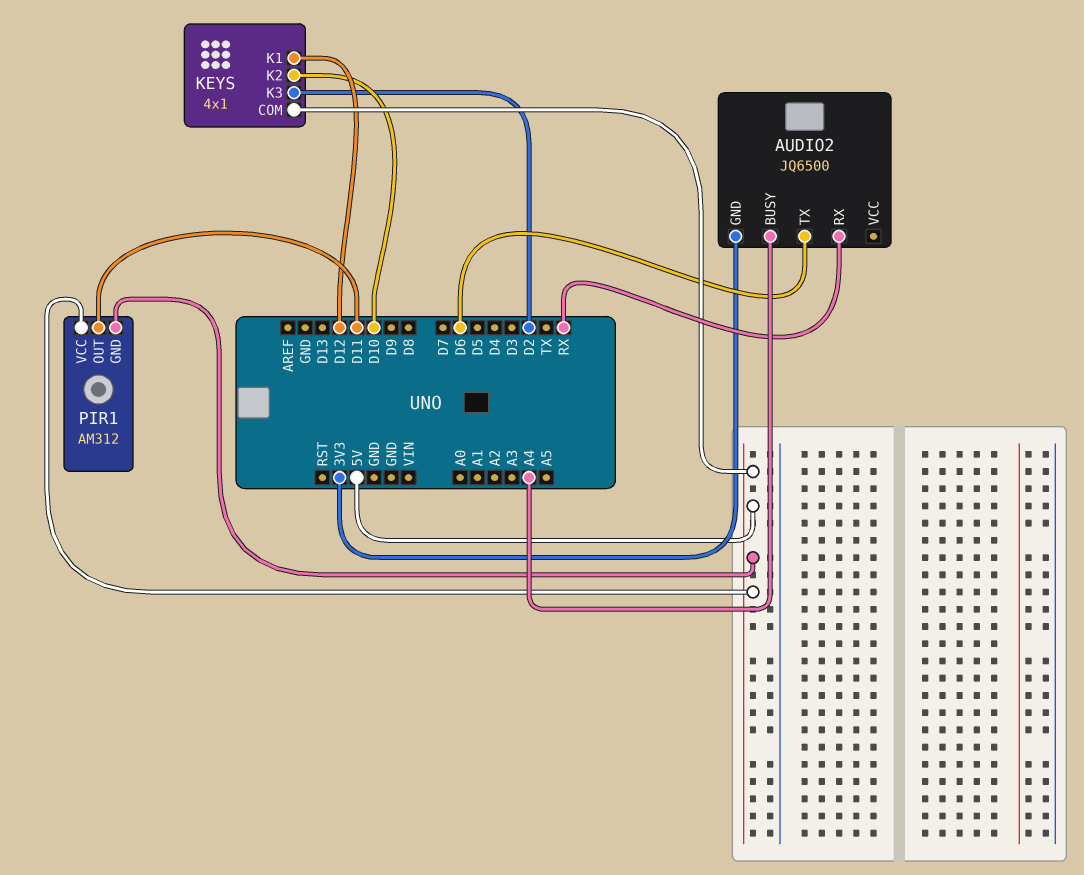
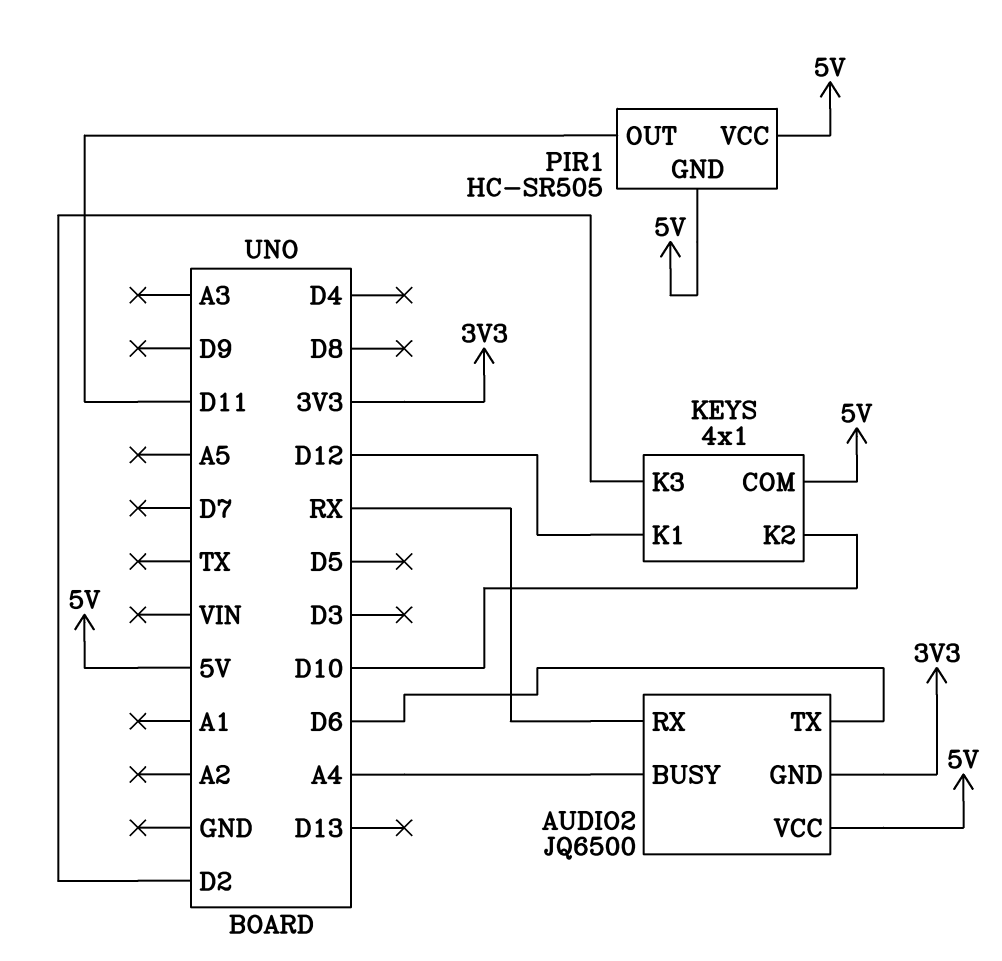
AUDIO2 pin VCC: none -> 5V
PIR1: AM312 -> HC-SR505

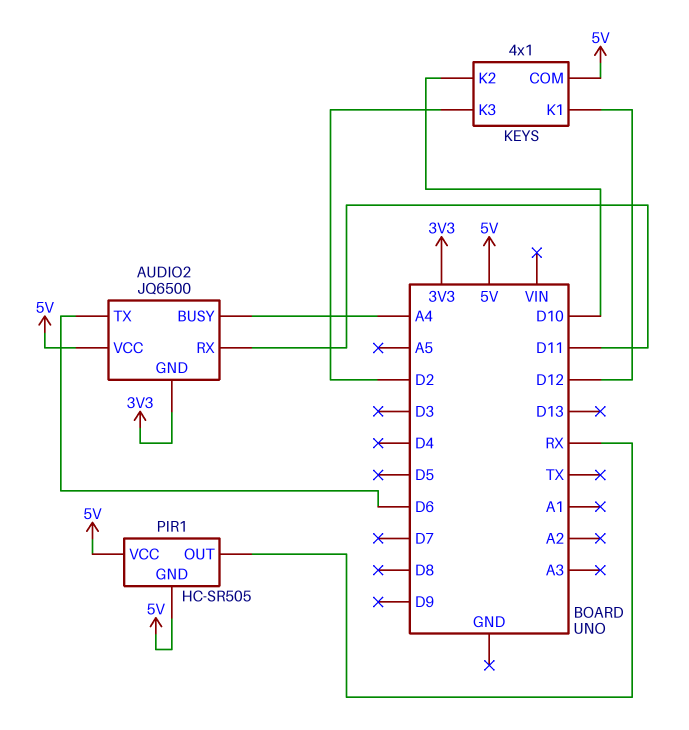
AUDIO2 pin RX: RX -> D11
PIR1 pin OUT: D11 -> RX

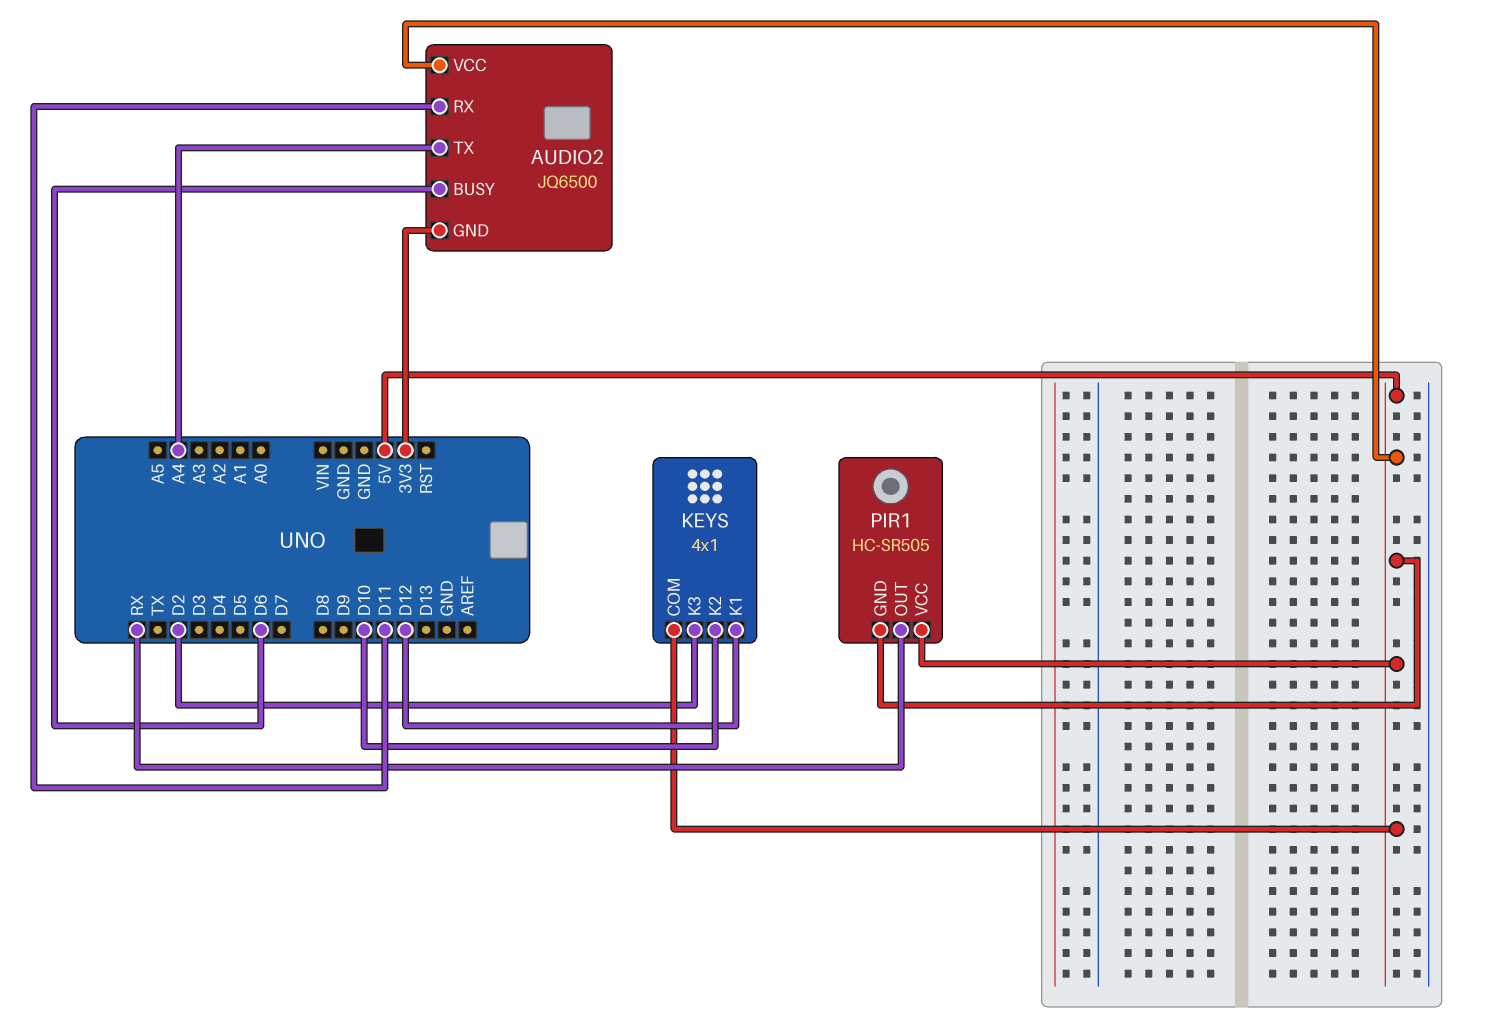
AUDIO2 pin BUSY: A4 -> D6
AUDIO2 pin TX: D6 -> A4

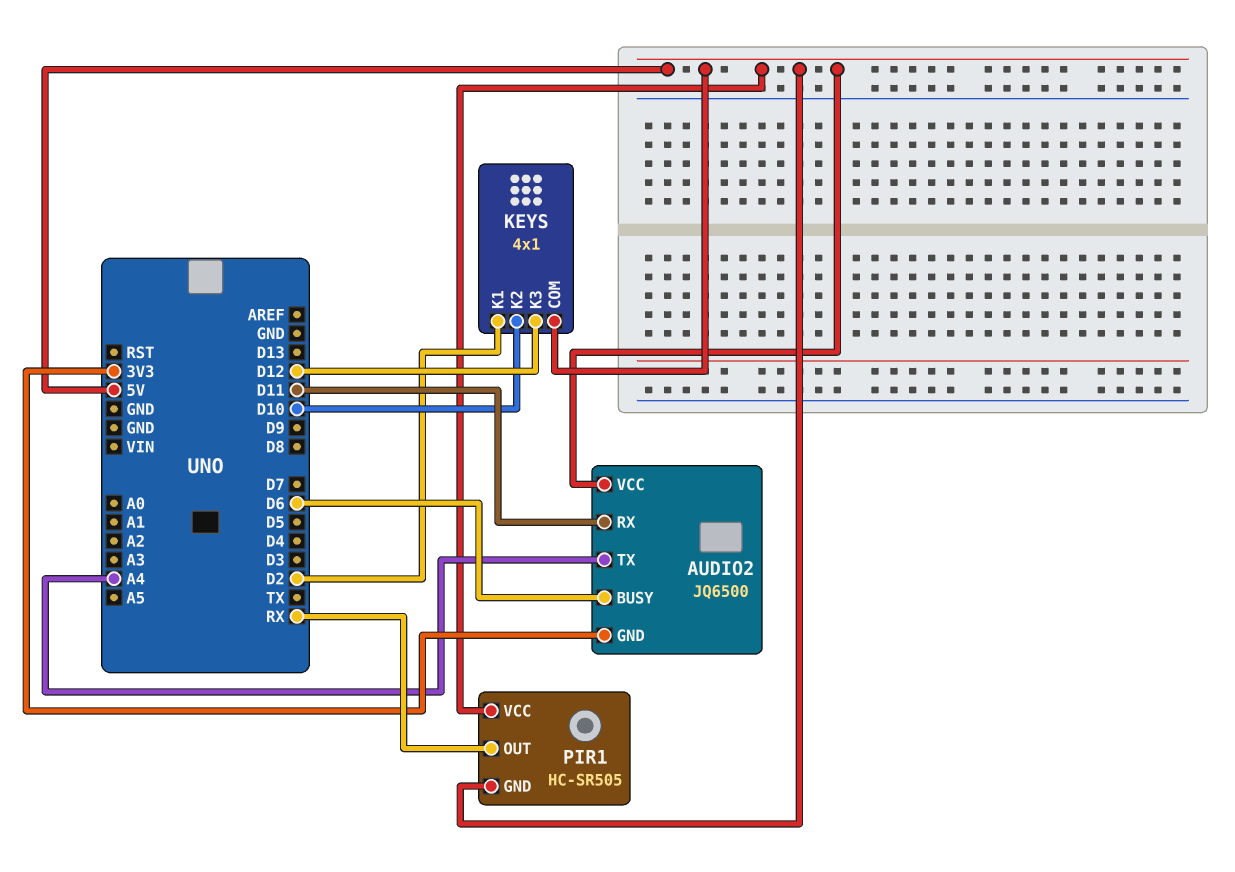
KEYS pin K1: D12 -> D2
KEYS pin K3: D2 -> D12

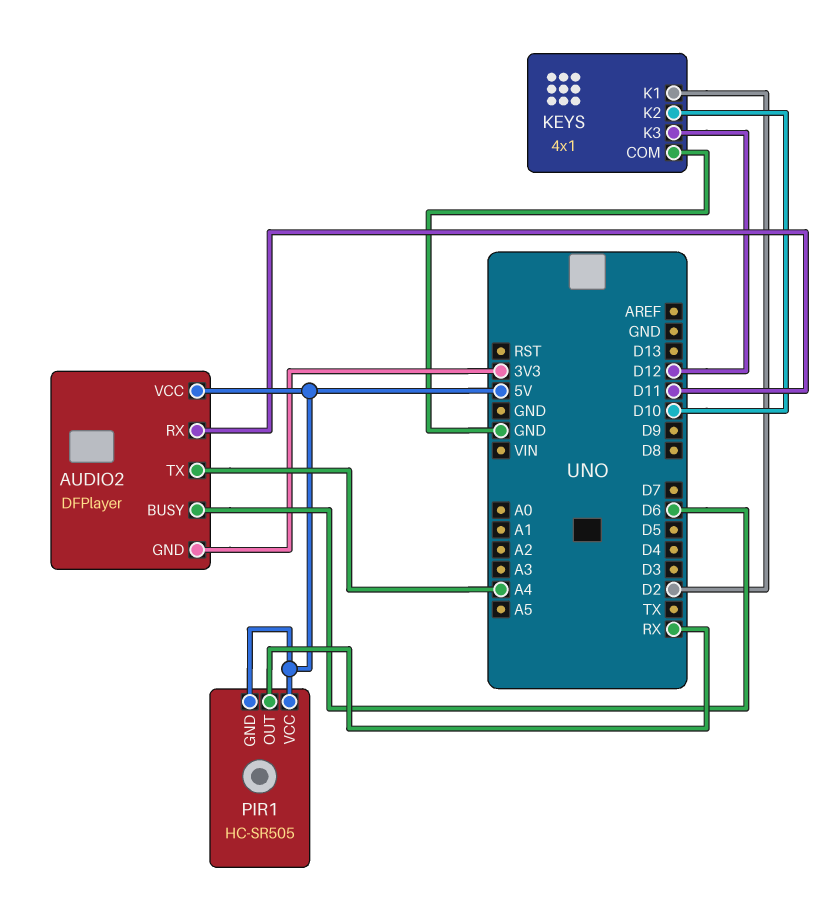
AUDIO2: JQ6500 -> DFPlayer
KEYS pin COM: 5V -> GND

